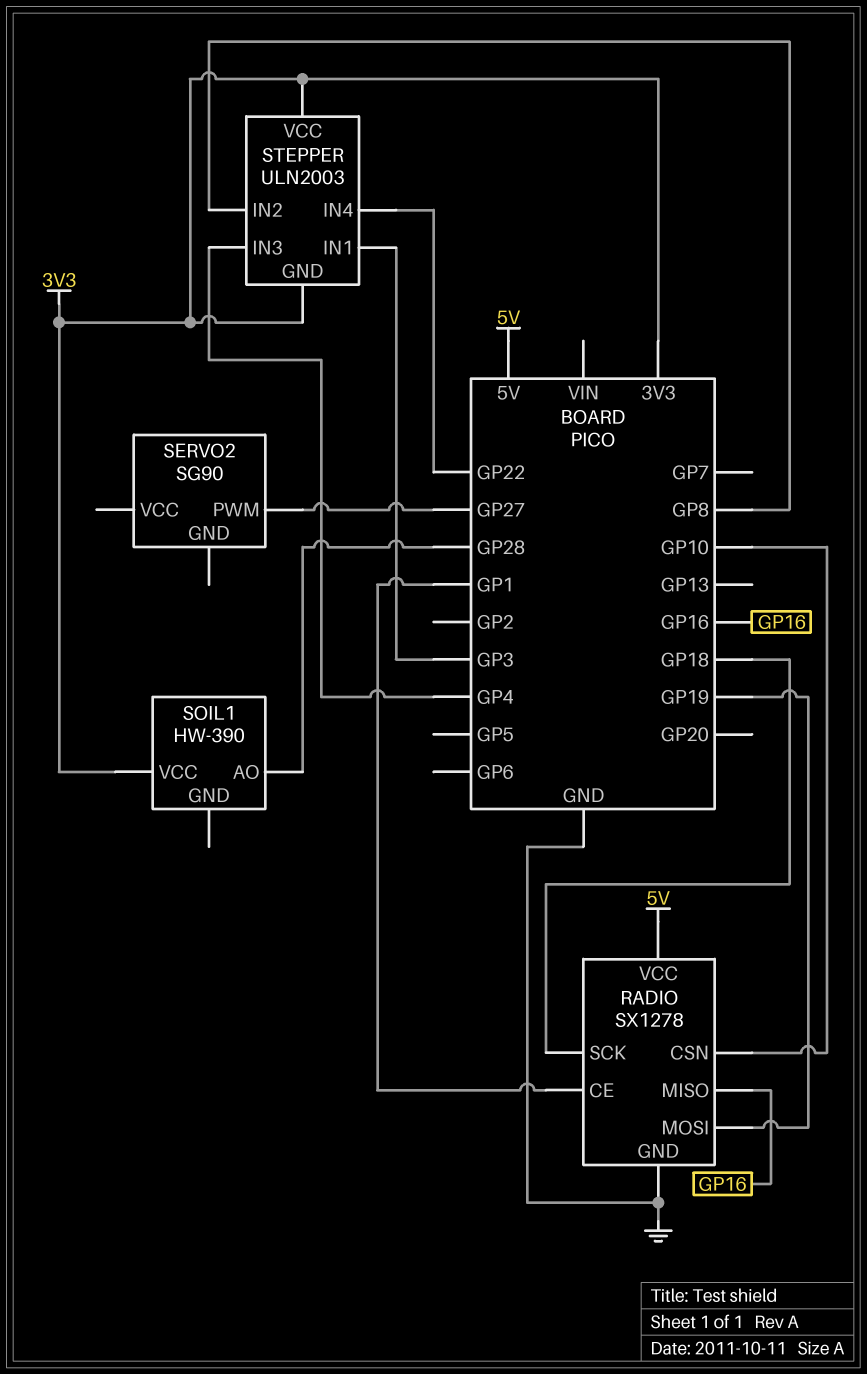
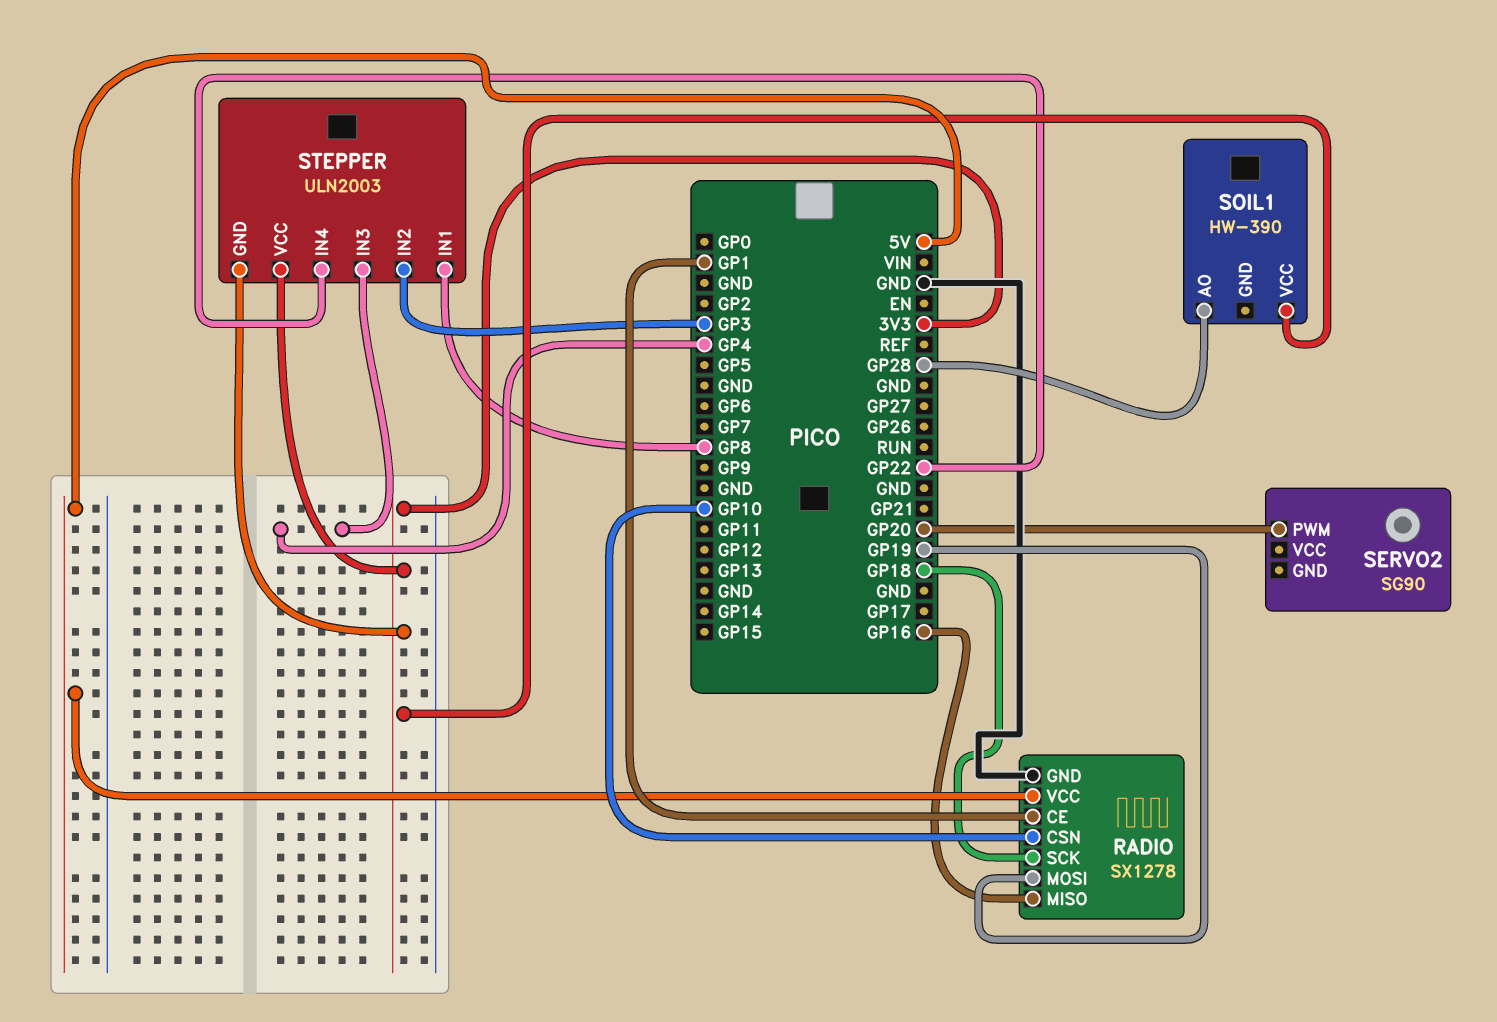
SERVO2 pin PWM: GP27 -> GP20
STEPPER pin IN1: GP3 -> GP8
STEPPER pin IN2: GP8 -> GP3

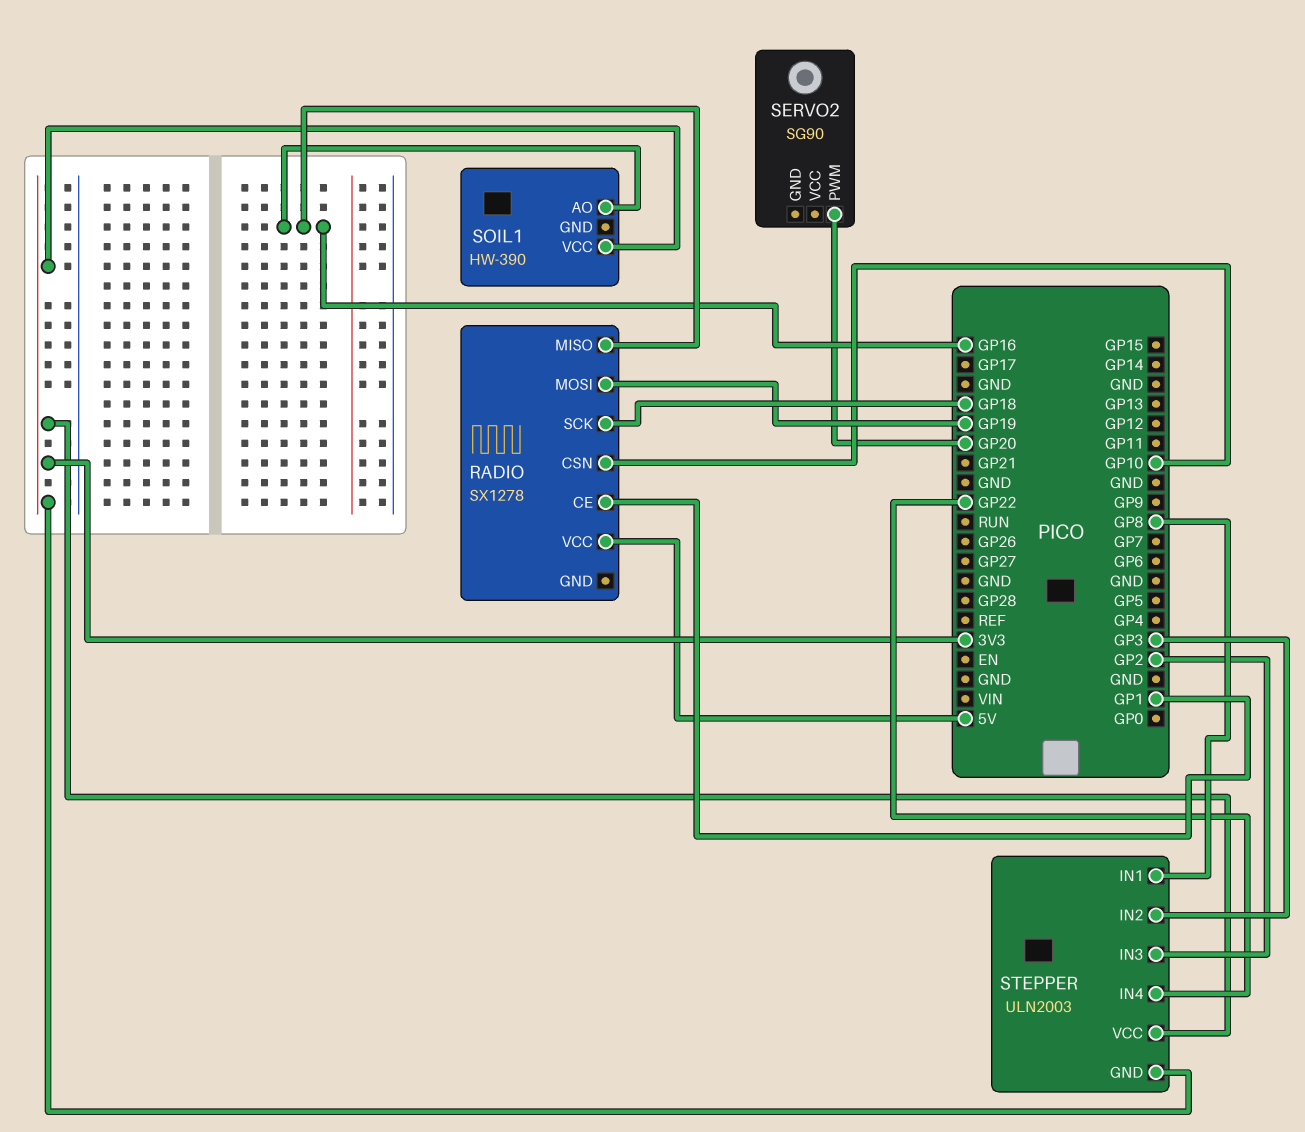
RADIO pin GND: GND -> none
SOIL1 pin AO: GP28 -> GP16
STEPPER pin IN3: GP4 -> GP2

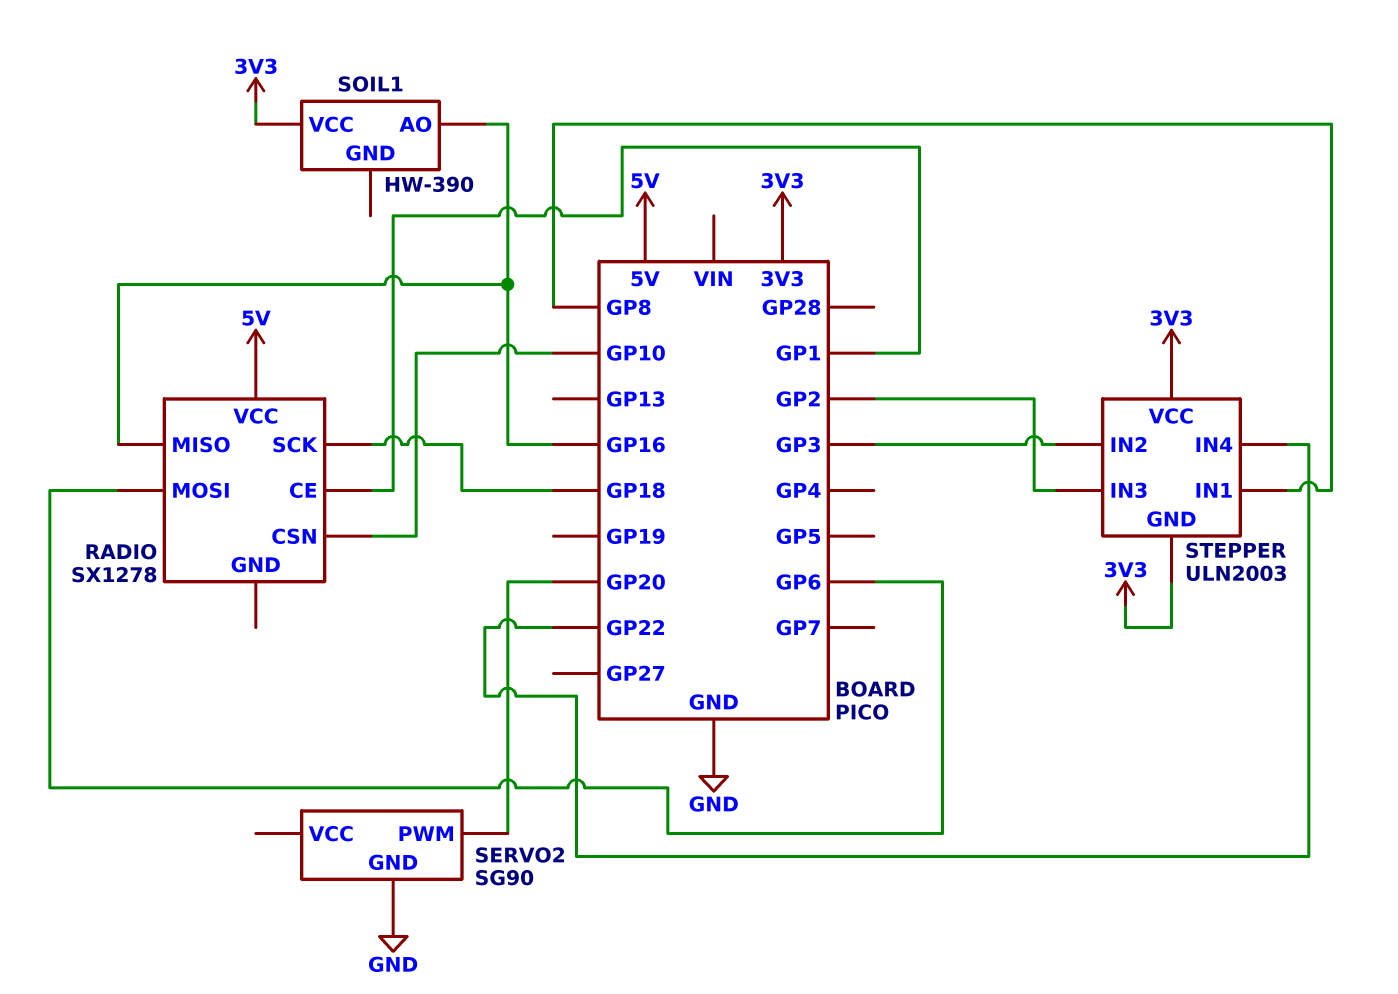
RADIO pin MOSI: GP19 -> GP6
SERVO2 pin GND: none -> GND

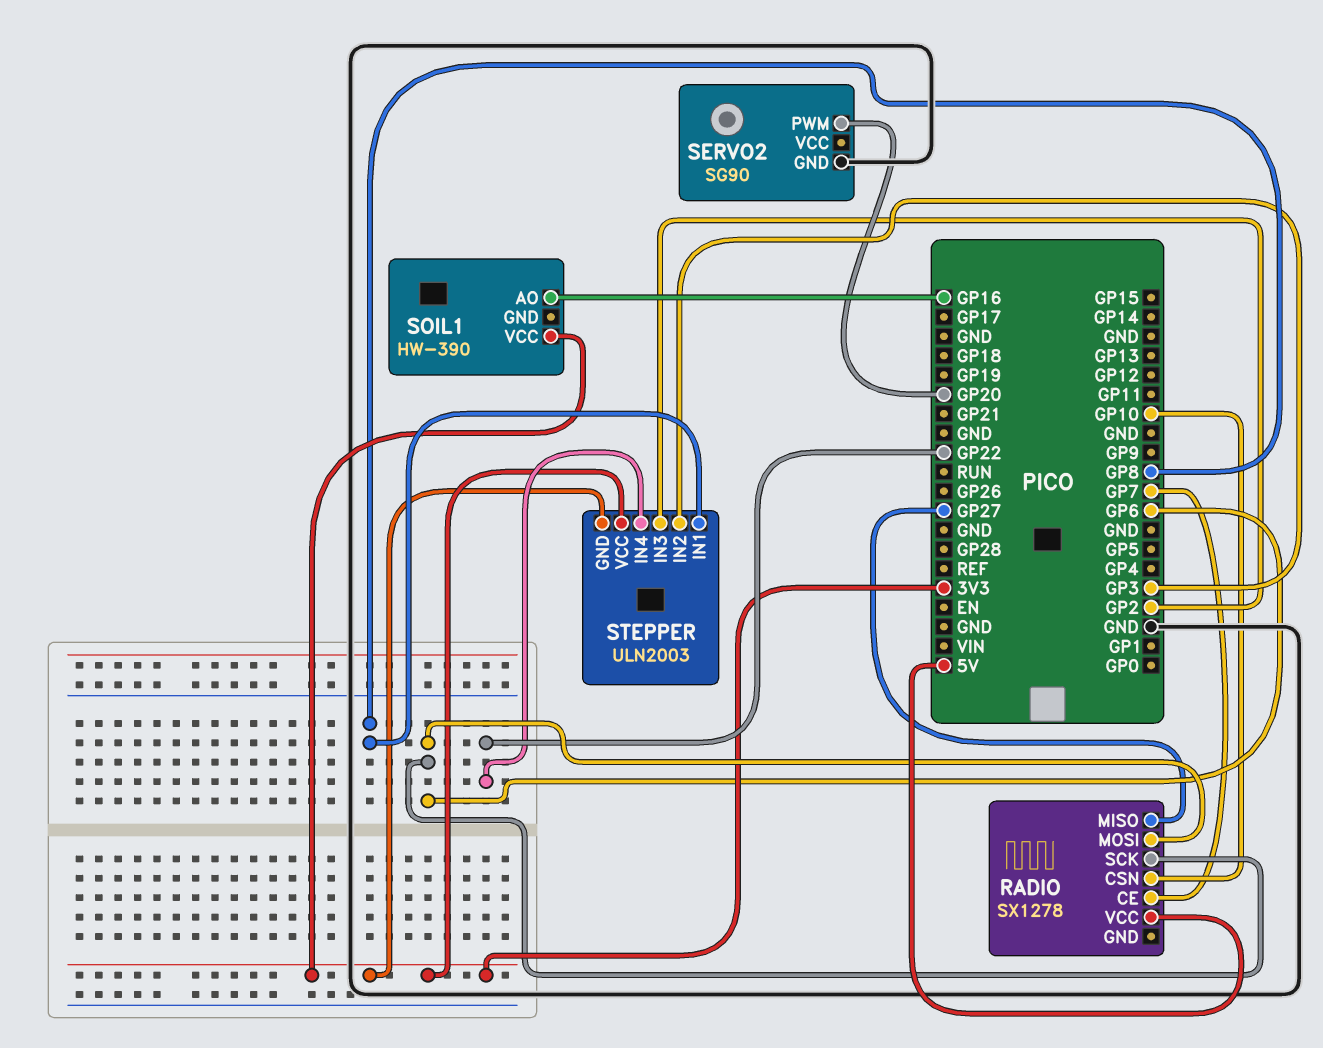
RADIO pin CE: GP1 -> GP7
RADIO pin MISO: GP16 -> GP27
RADIO pin SCK: GP18 -> GP6

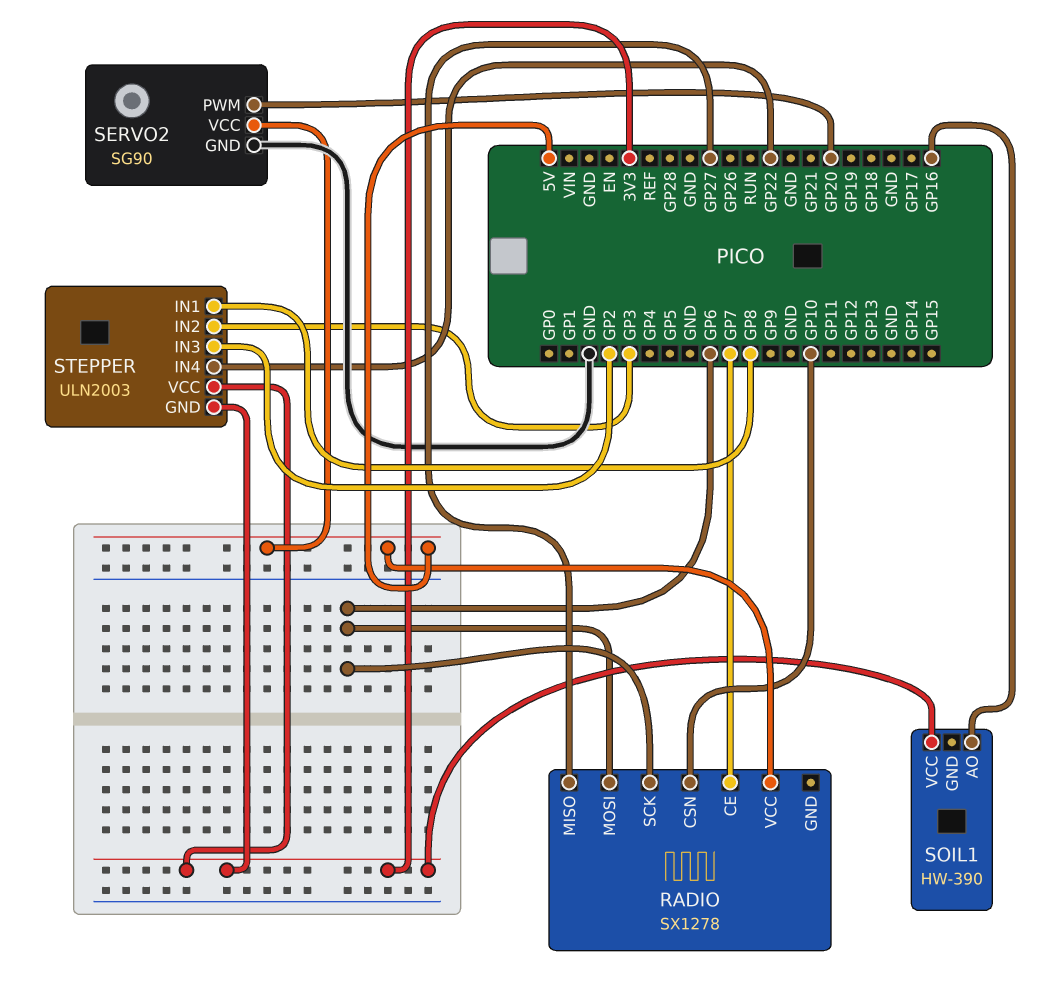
SERVO2 pin VCC: none -> 5V

